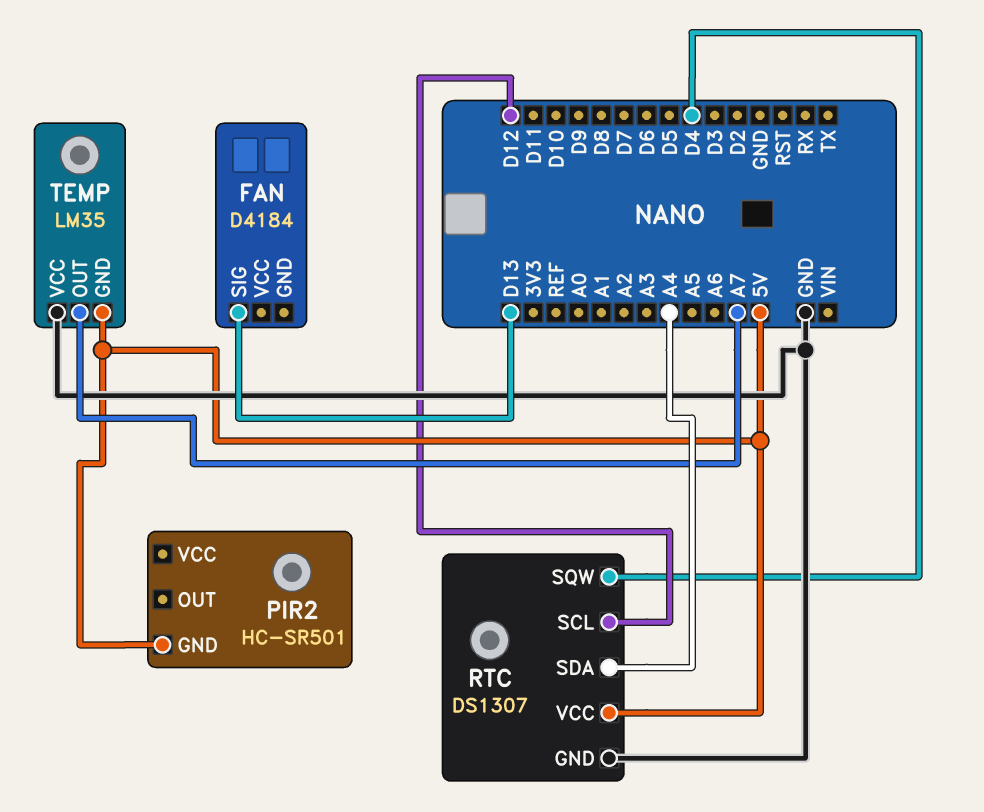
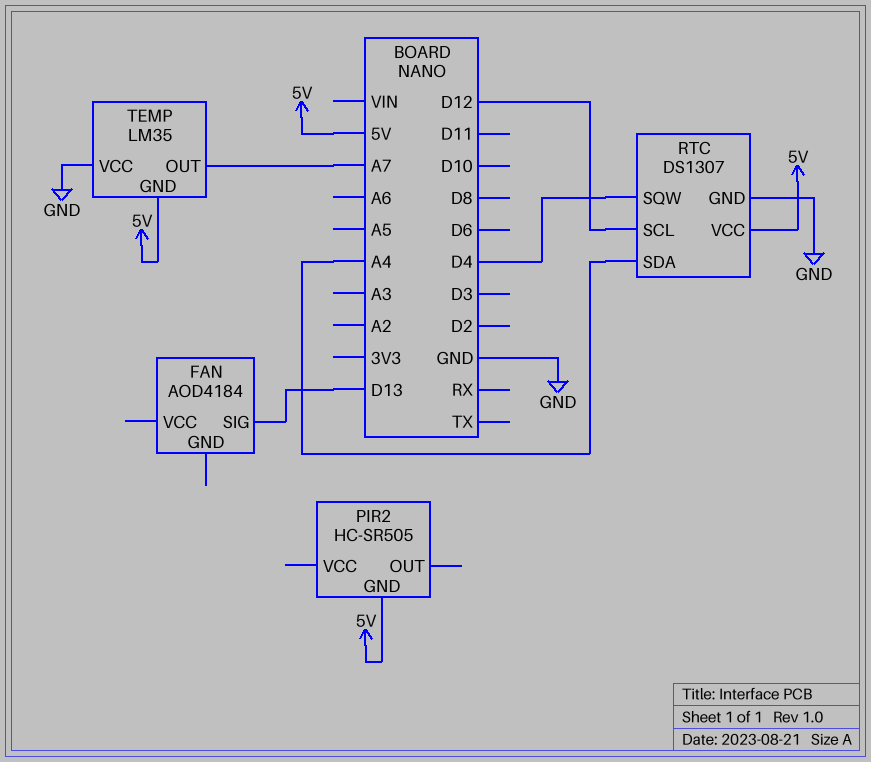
FAN: D4184 -> AOD4184
PIR2: HC-SR501 -> HC-SR505

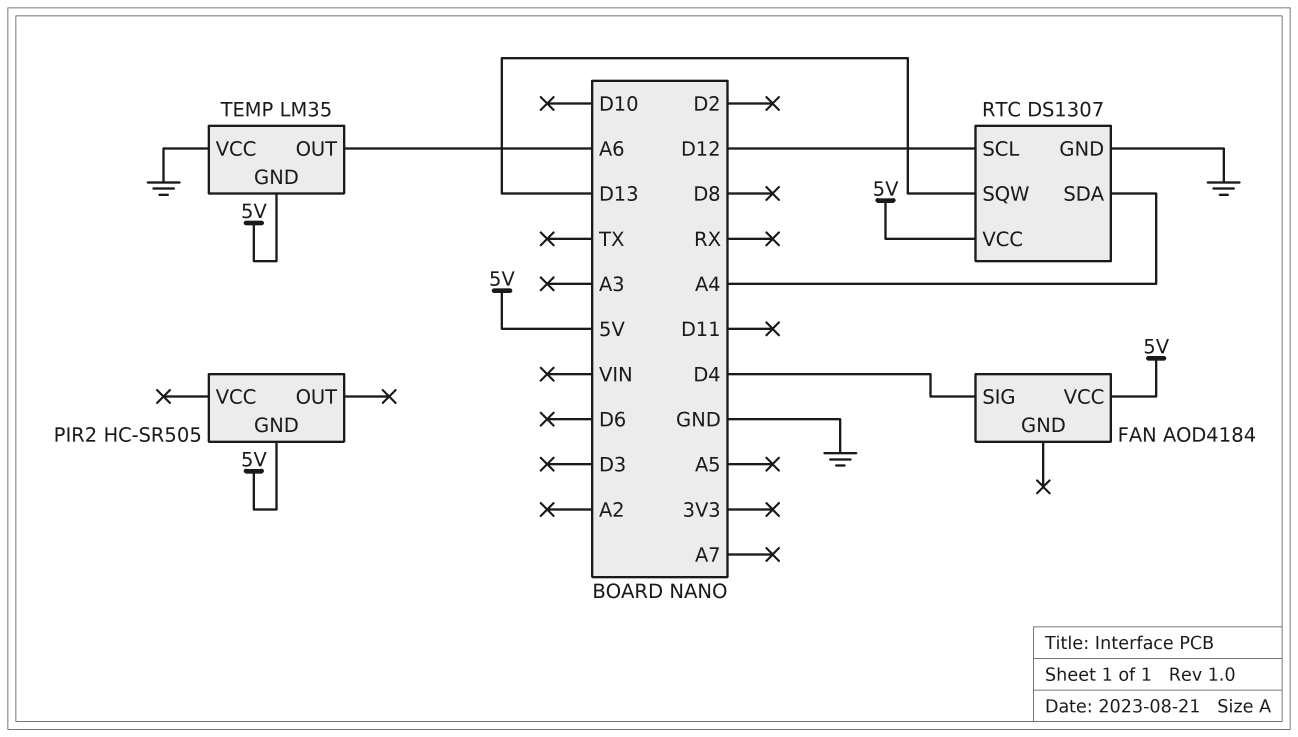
FAN pin SIG: D13 -> D4
FAN pin VCC: none -> 5V
RTC pin SQW: D4 -> D13
TEMP pin OUT: A7 -> A6

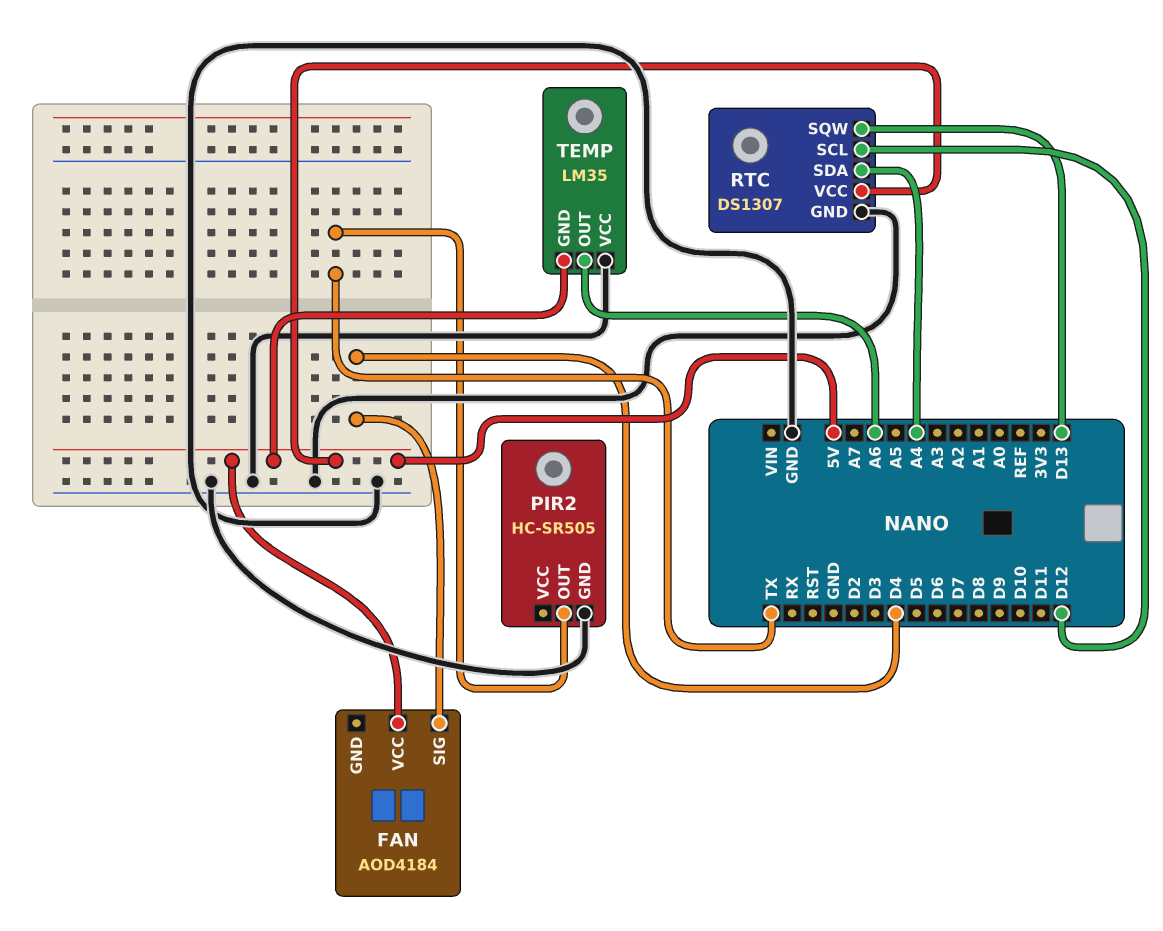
PIR2 pin GND: 5V -> GND
PIR2 pin OUT: none -> TX

